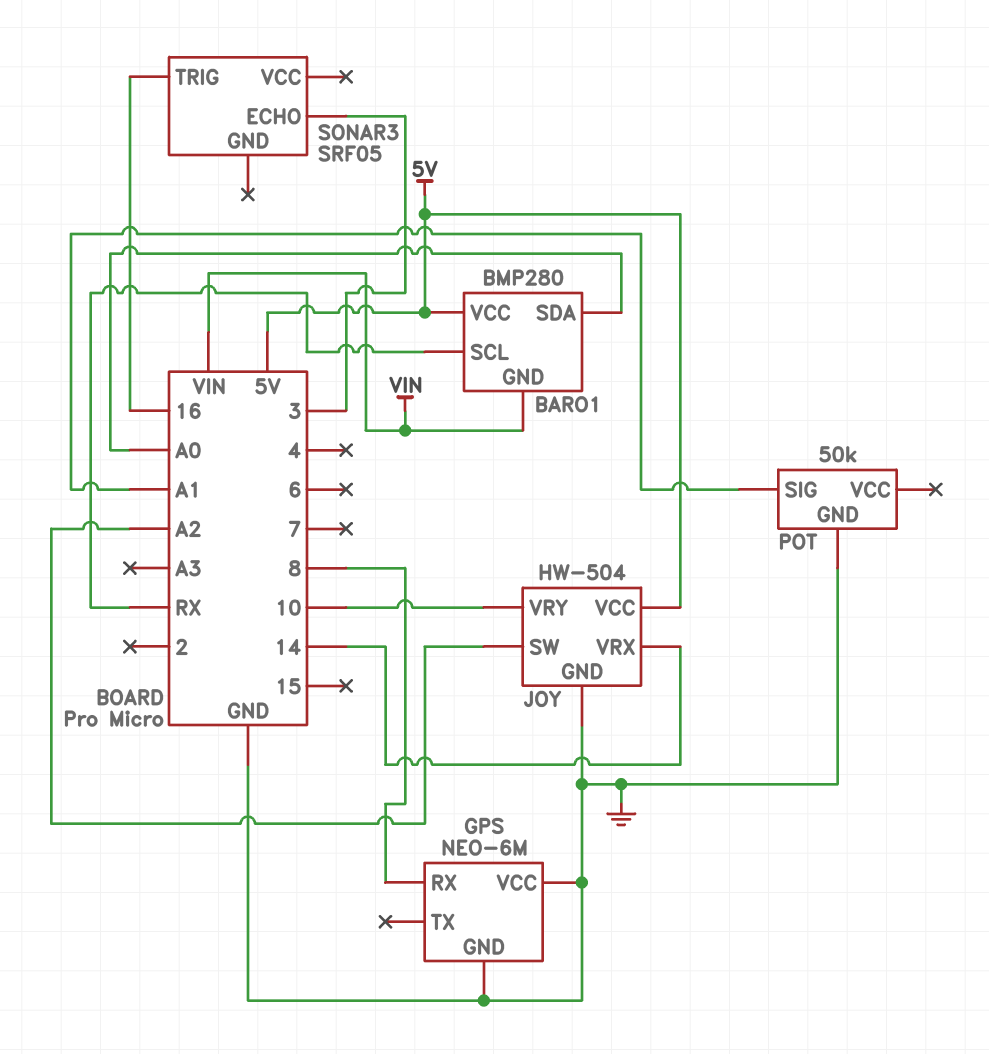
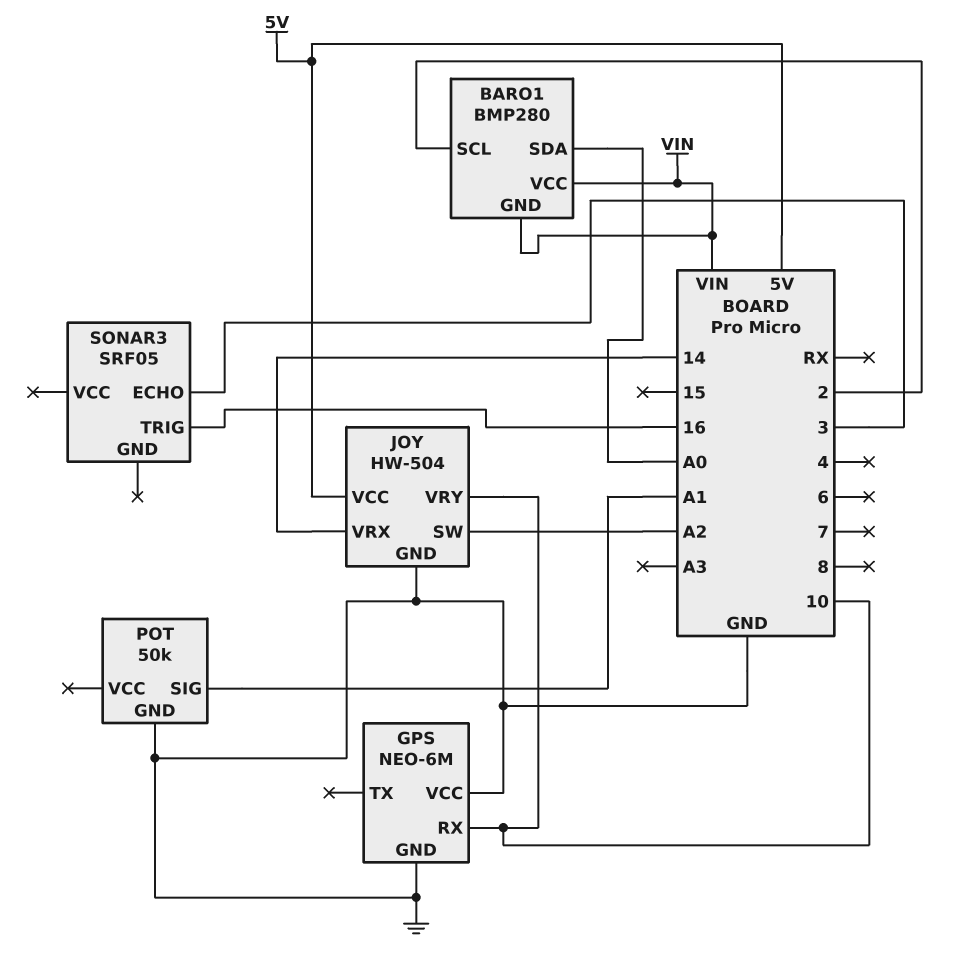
BARO1 pin SCL: RX -> 2
BARO1 pin VCC: 5V -> VIN
GPS pin RX: 8 -> 10

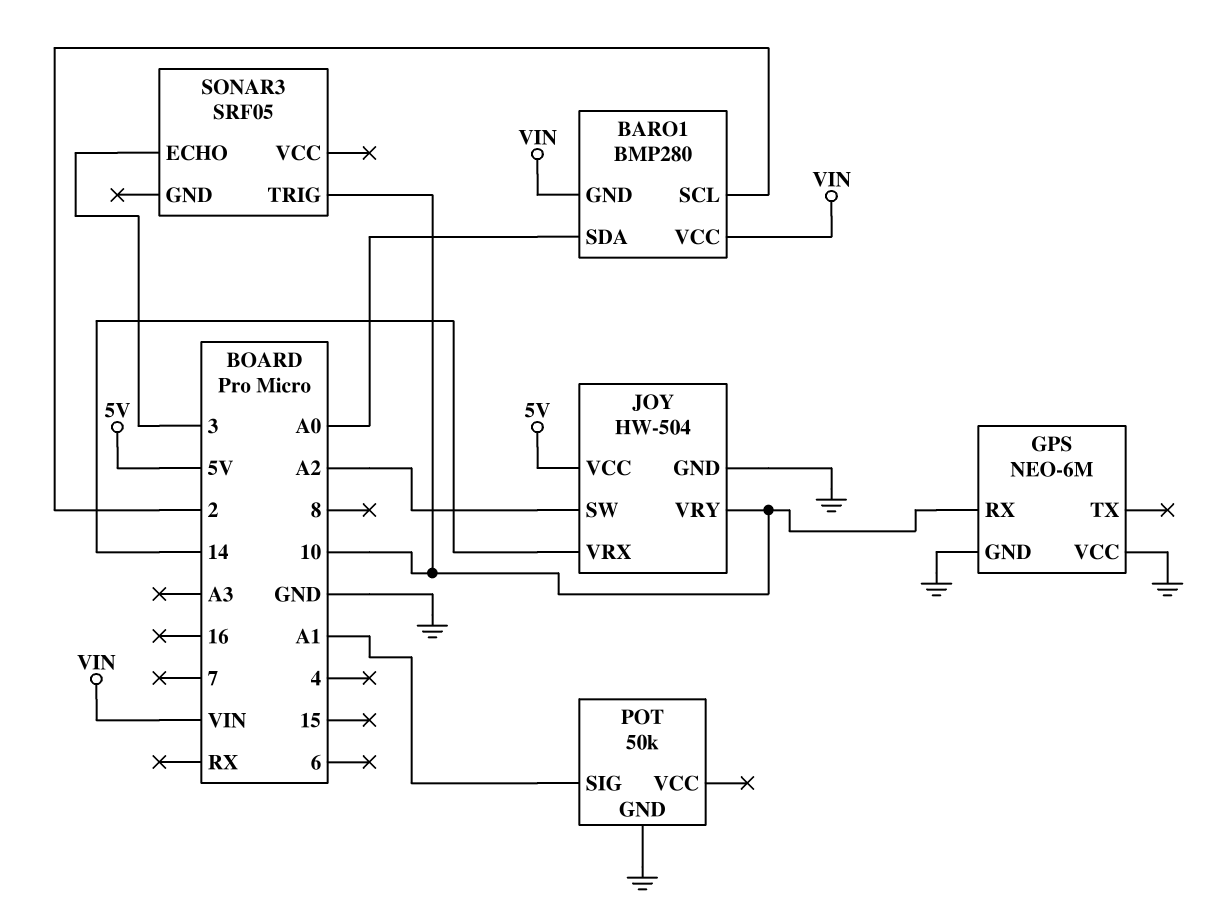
SONAR3 pin TRIG: 16 -> 10

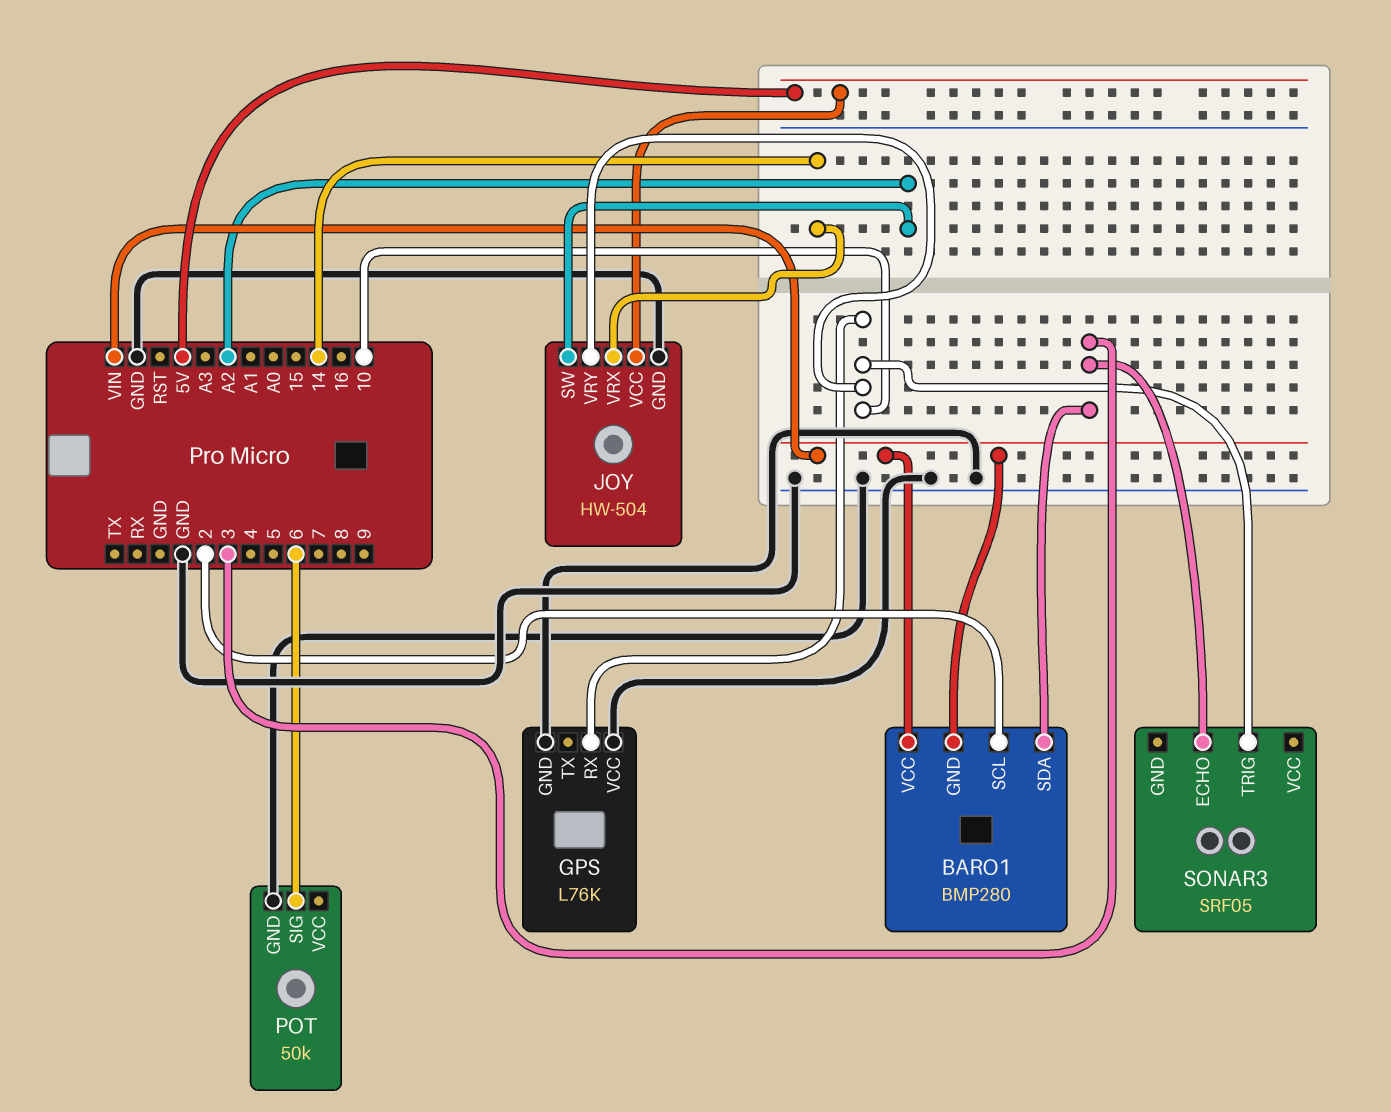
BARO1 pin SDA: A0 -> 3
GPS: NEO-6M -> L76K
POT pin SIG: A1 -> 6

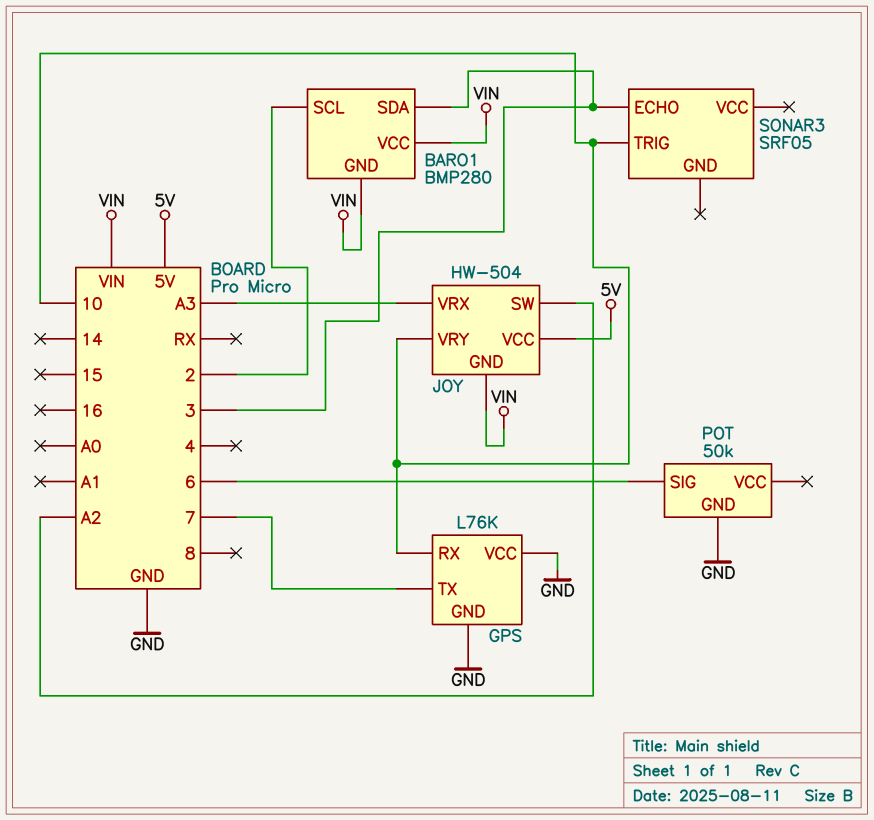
GPS pin TX: none -> 7
JOY pin GND: GND -> VIN
JOY pin VRX: 14 -> A3

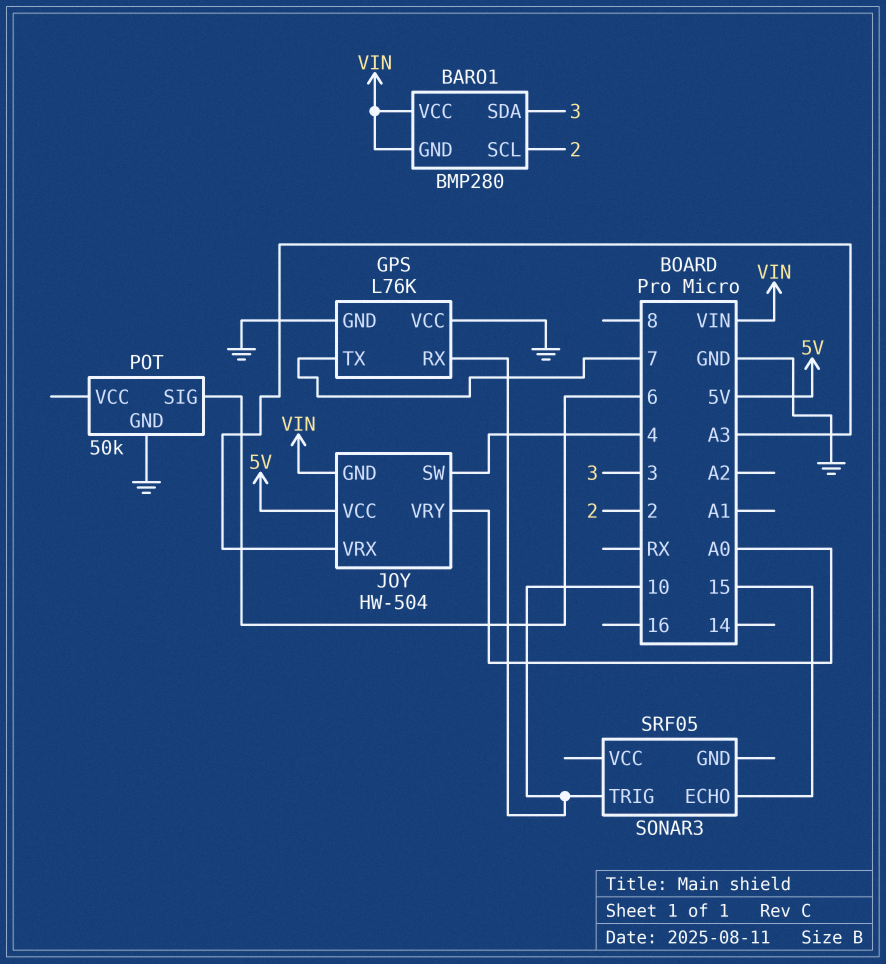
JOY pin SW: A2 -> 4
JOY pin VRY: 10 -> A0
SONAR3 pin ECHO: 3 -> 15

